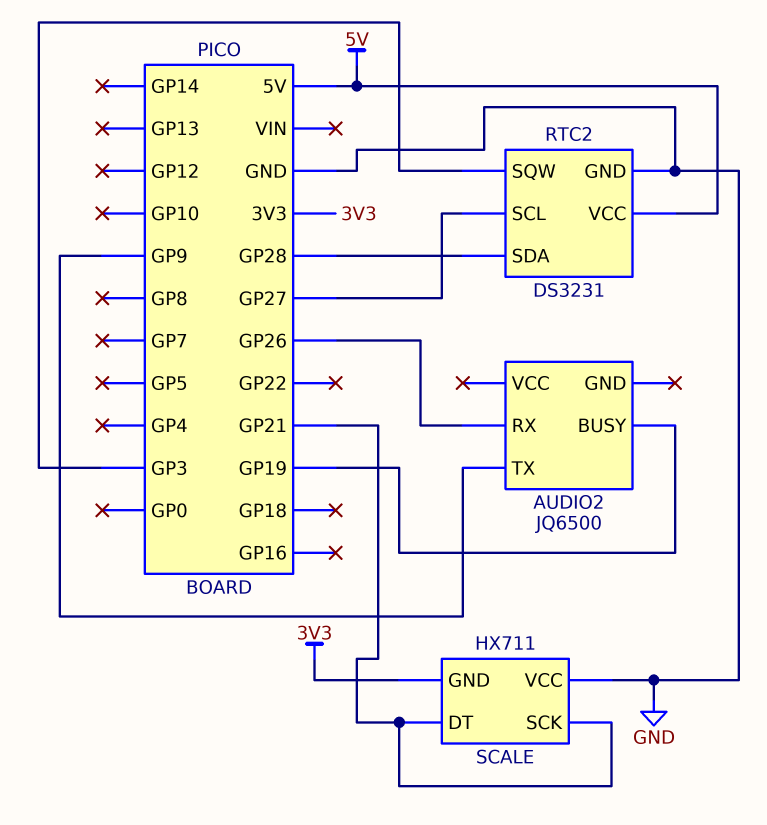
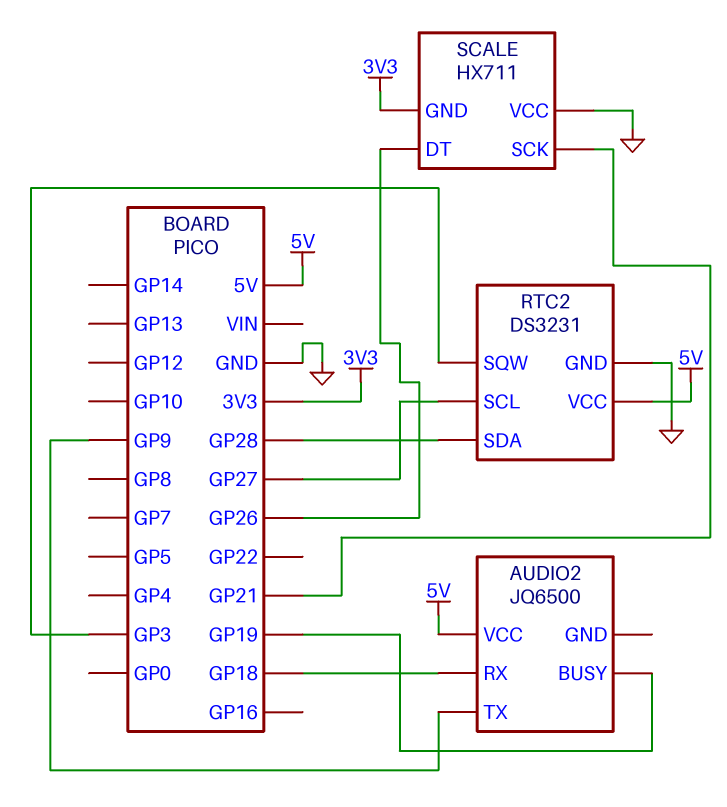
AUDIO2 pin RX: GP26 -> GP18
AUDIO2 pin VCC: none -> 5V
SCALE pin DT: GP21 -> GP26

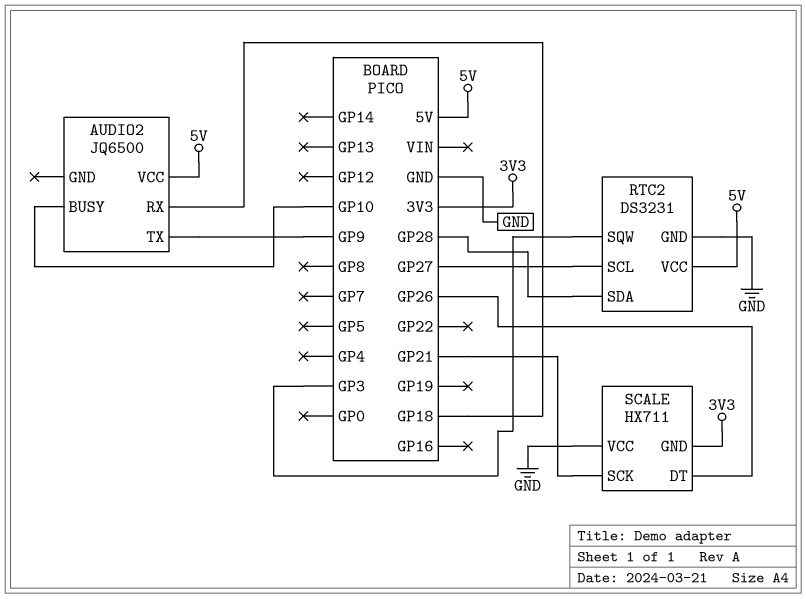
AUDIO2 pin BUSY: GP19 -> GP10

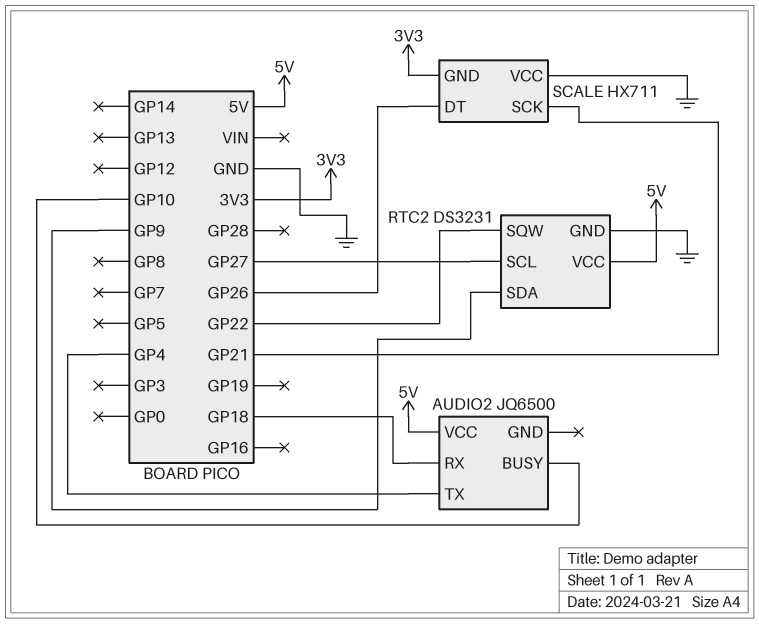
AUDIO2 pin TX: GP9 -> GP4
RTC2 pin SDA: GP28 -> GP9
RTC2 pin SQW: GP3 -> GP22

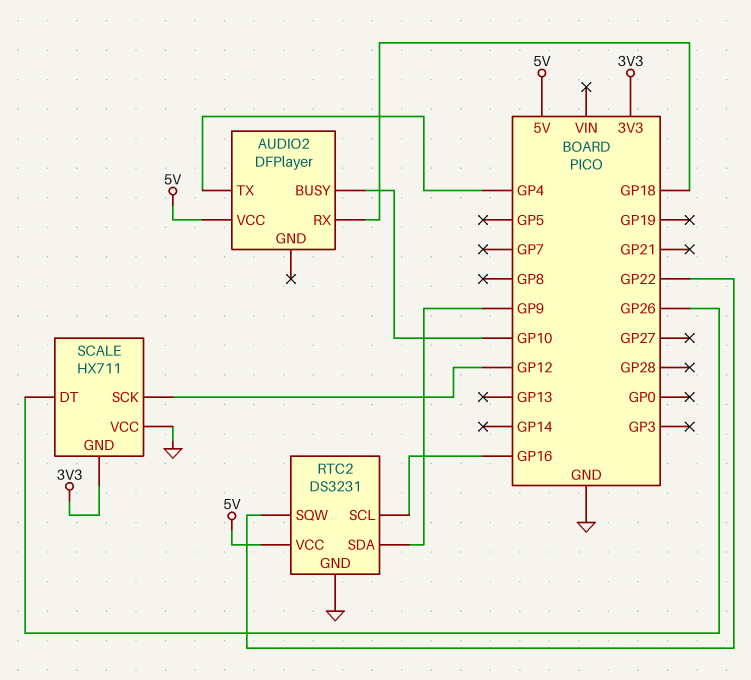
AUDIO2: JQ6500 -> DFPlayer
RTC2 pin SCL: GP27 -> GP16
SCALE pin SCK: GP21 -> GP12

